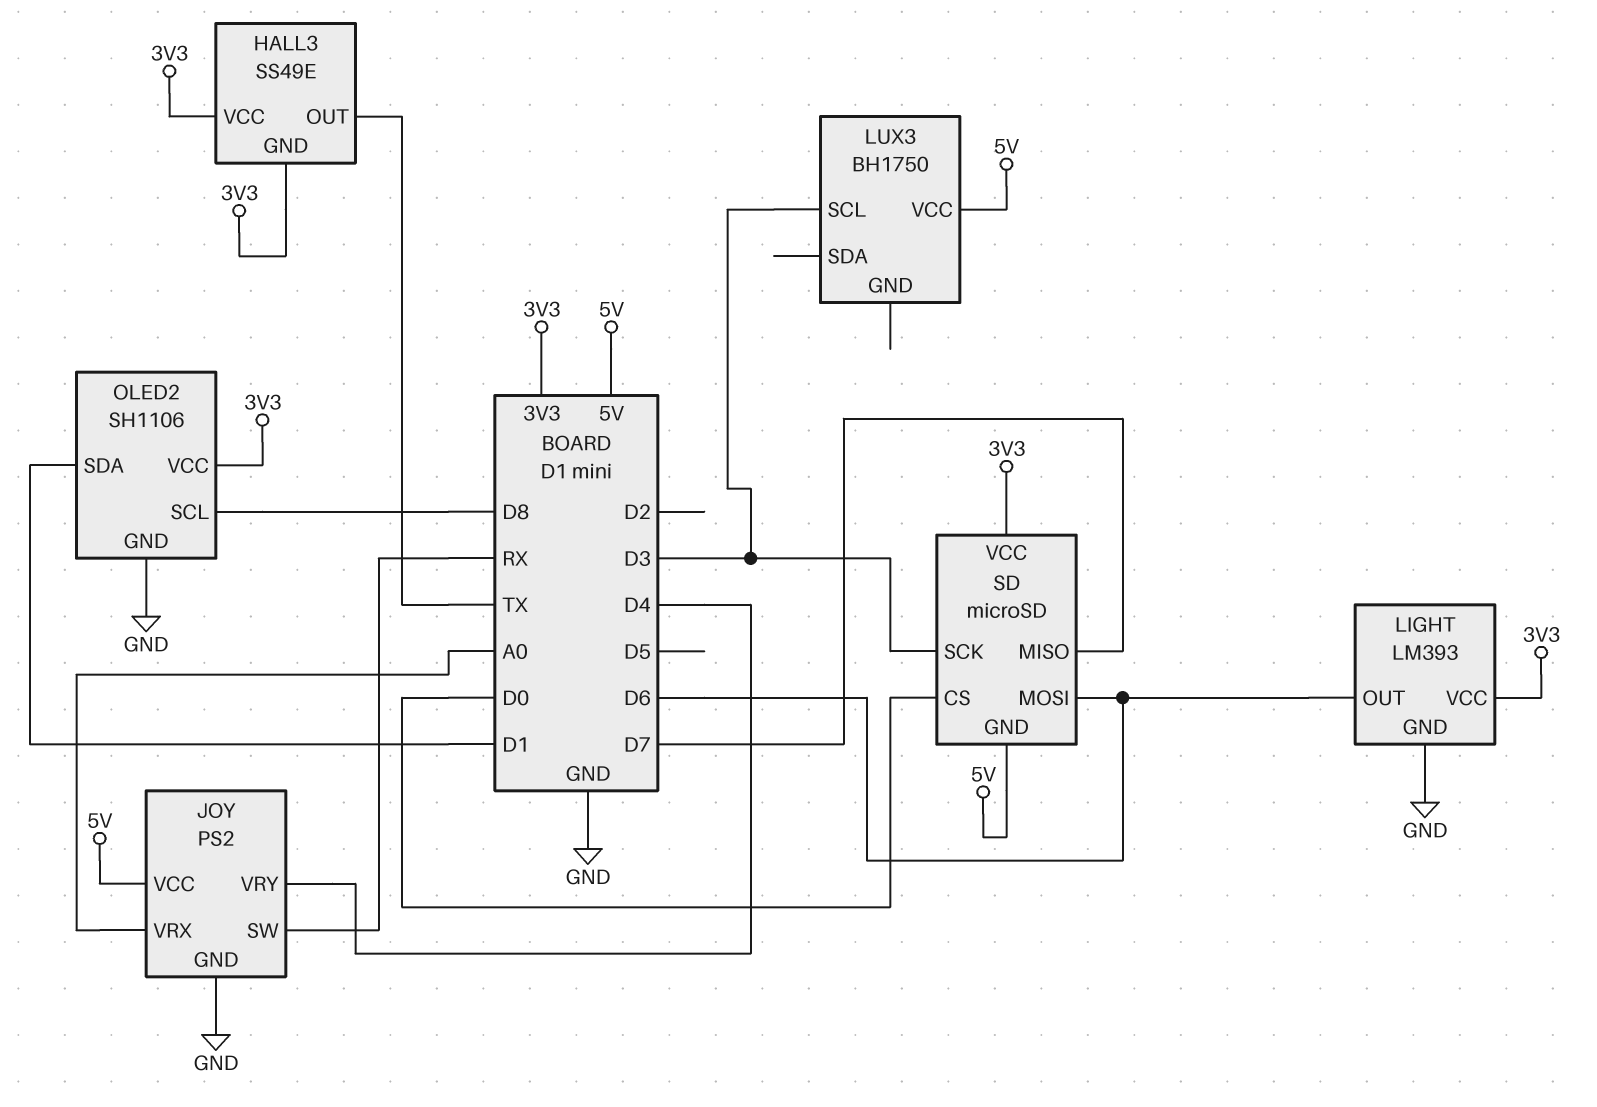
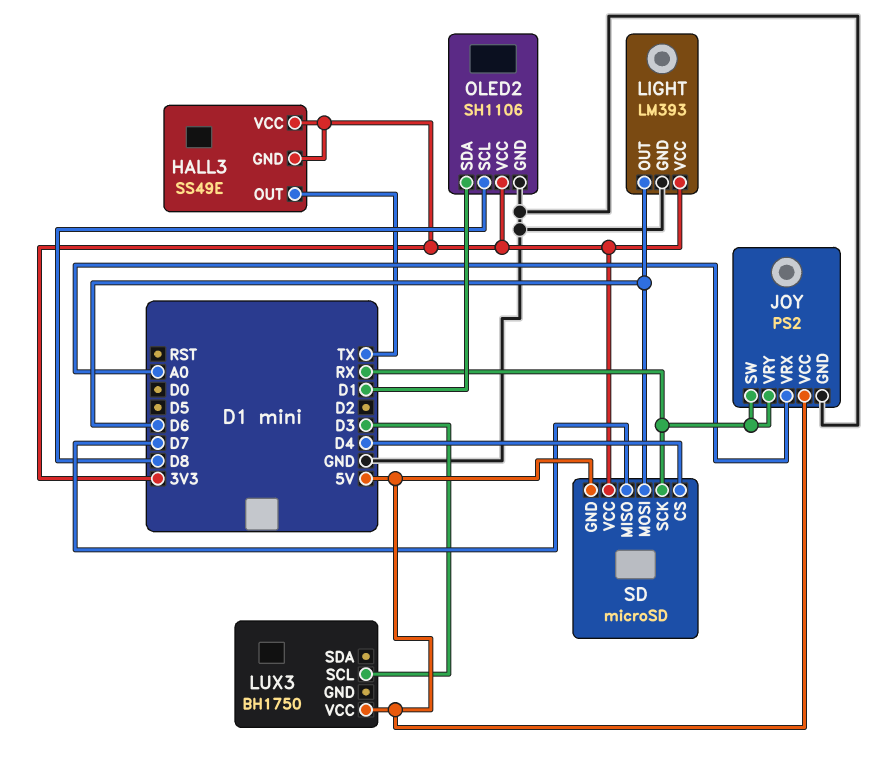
JOY pin VRY: D4 -> RX
SD pin CS: D0 -> D4
SD pin SCK: D3 -> RX

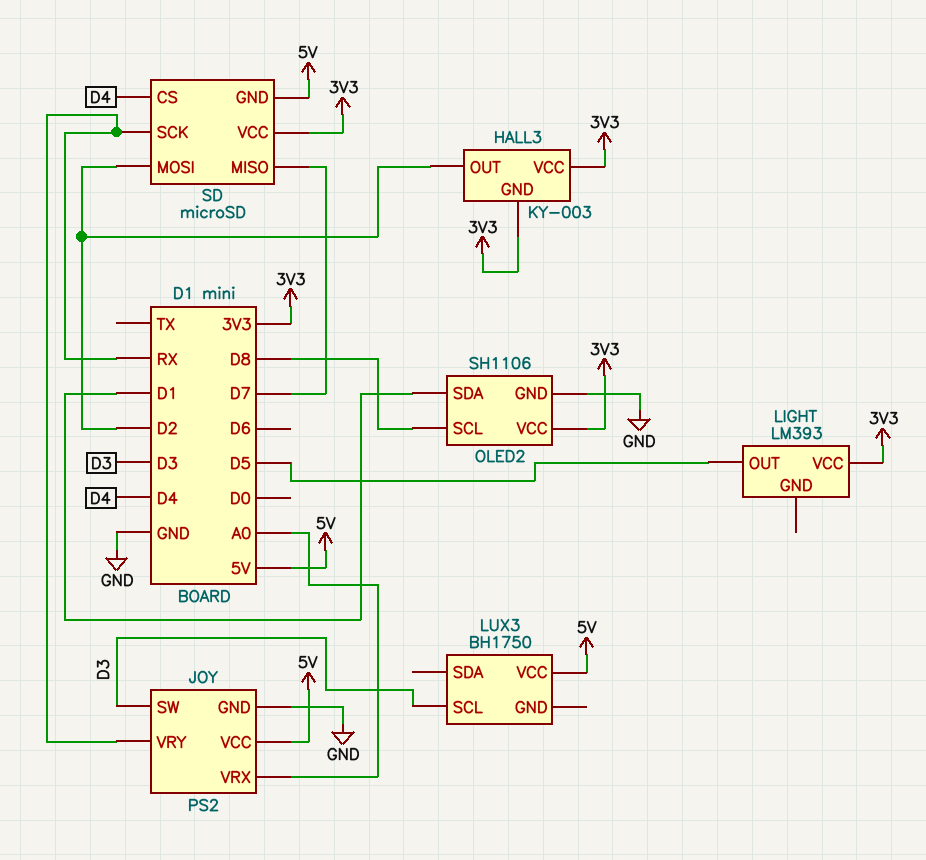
HALL3: SS49E -> KY-003
HALL3 pin OUT: TX -> D2
JOY pin SW: RX -> D3
LIGHT pin GND: GND -> none
LIGHT pin OUT: D6 -> D5
SD pin MOSI: D6 -> D2

